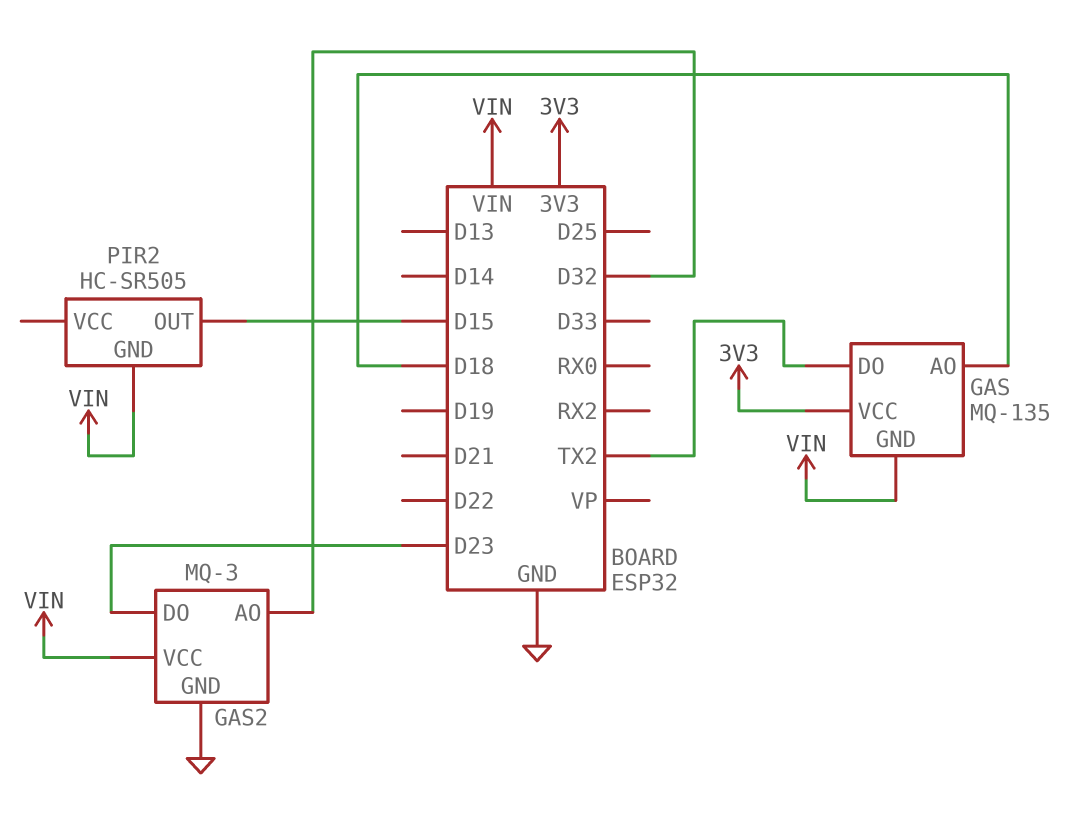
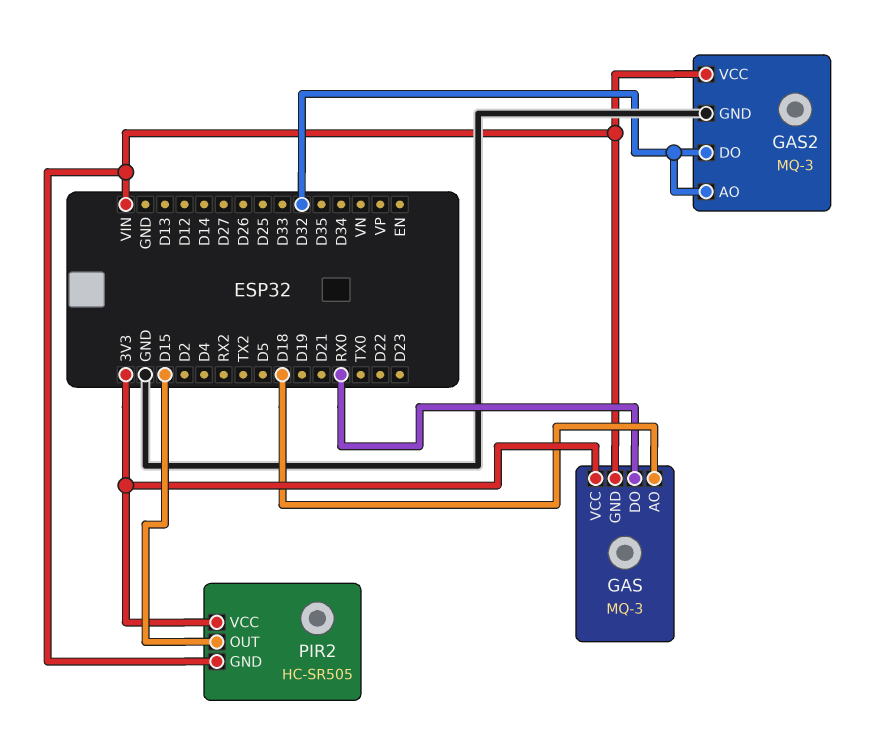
GAS: MQ-135 -> MQ-3
GAS pin DO: TX2 -> RX0
GAS2 pin DO: D23 -> D32
PIR2 pin VCC: none -> 3V3

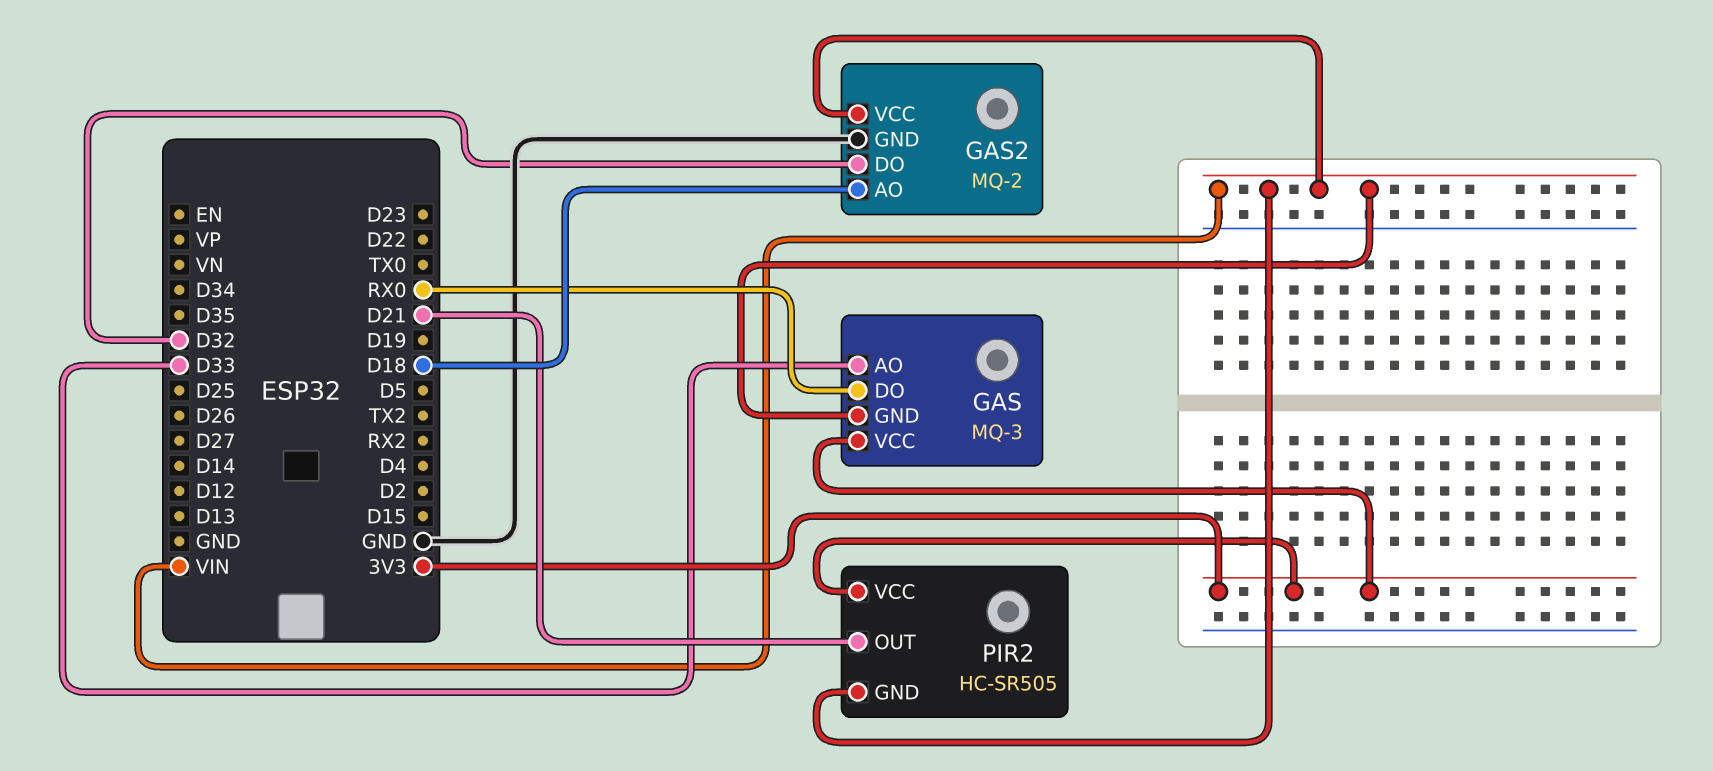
GAS pin AO: D18 -> D33
GAS2: MQ-3 -> MQ-2
GAS2 pin AO: D32 -> D18
PIR2 pin OUT: D15 -> D21

